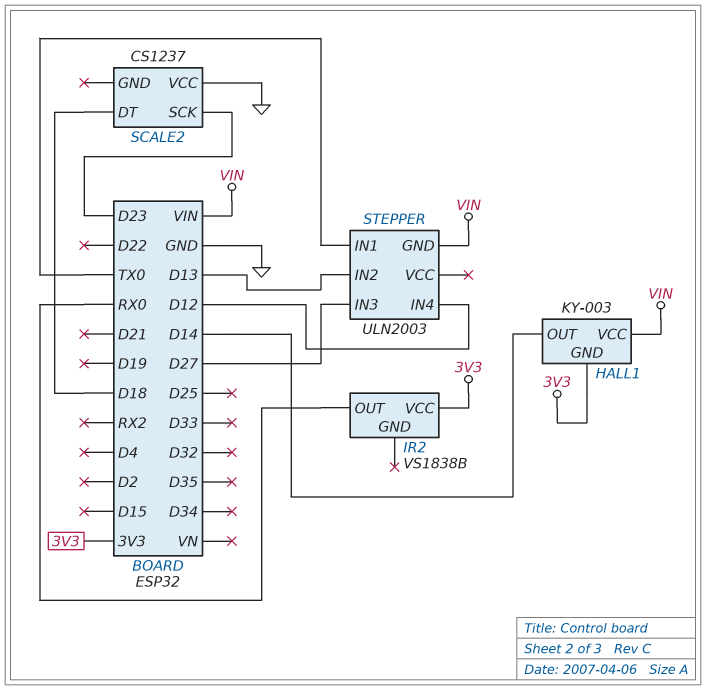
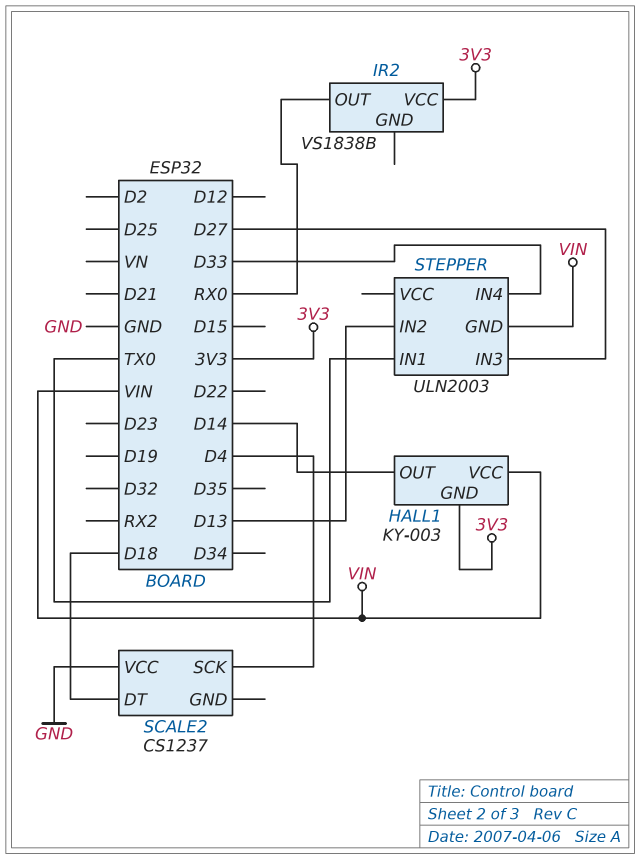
SCALE2 pin SCK: D23 -> D4
STEPPER pin IN4: D12 -> D33

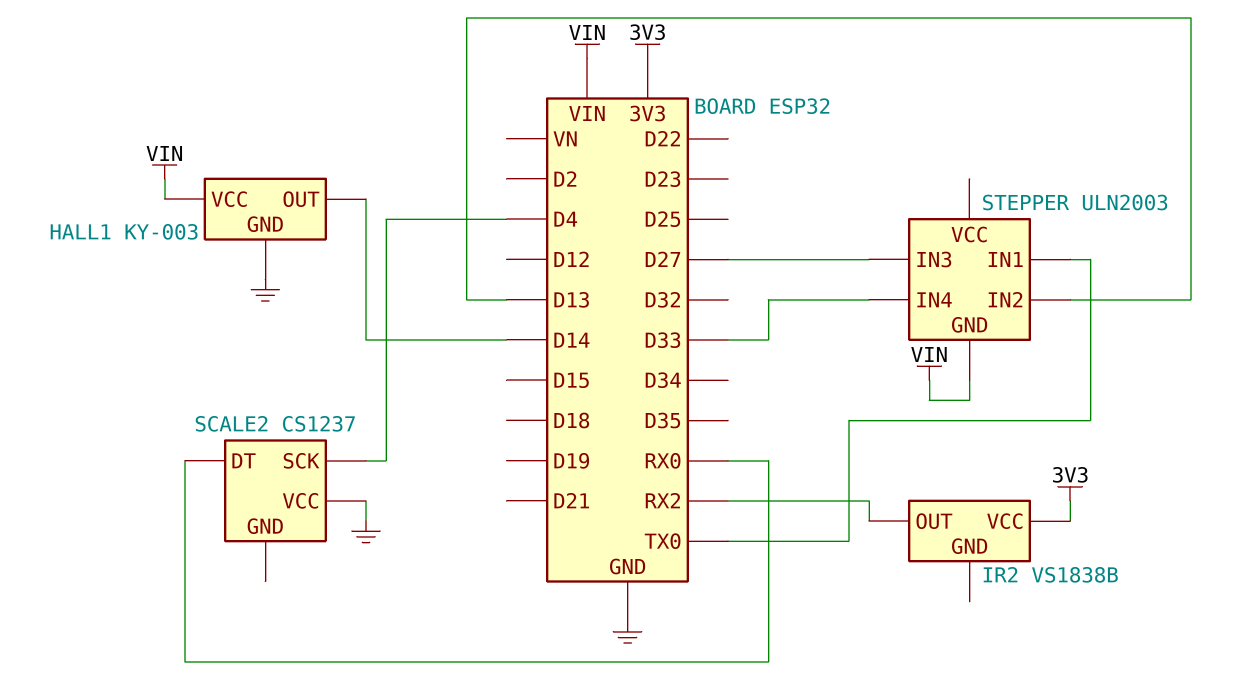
HALL1 pin GND: 3V3 -> GND
IR2 pin OUT: RX0 -> RX2
SCALE2 pin DT: D18 -> RX0

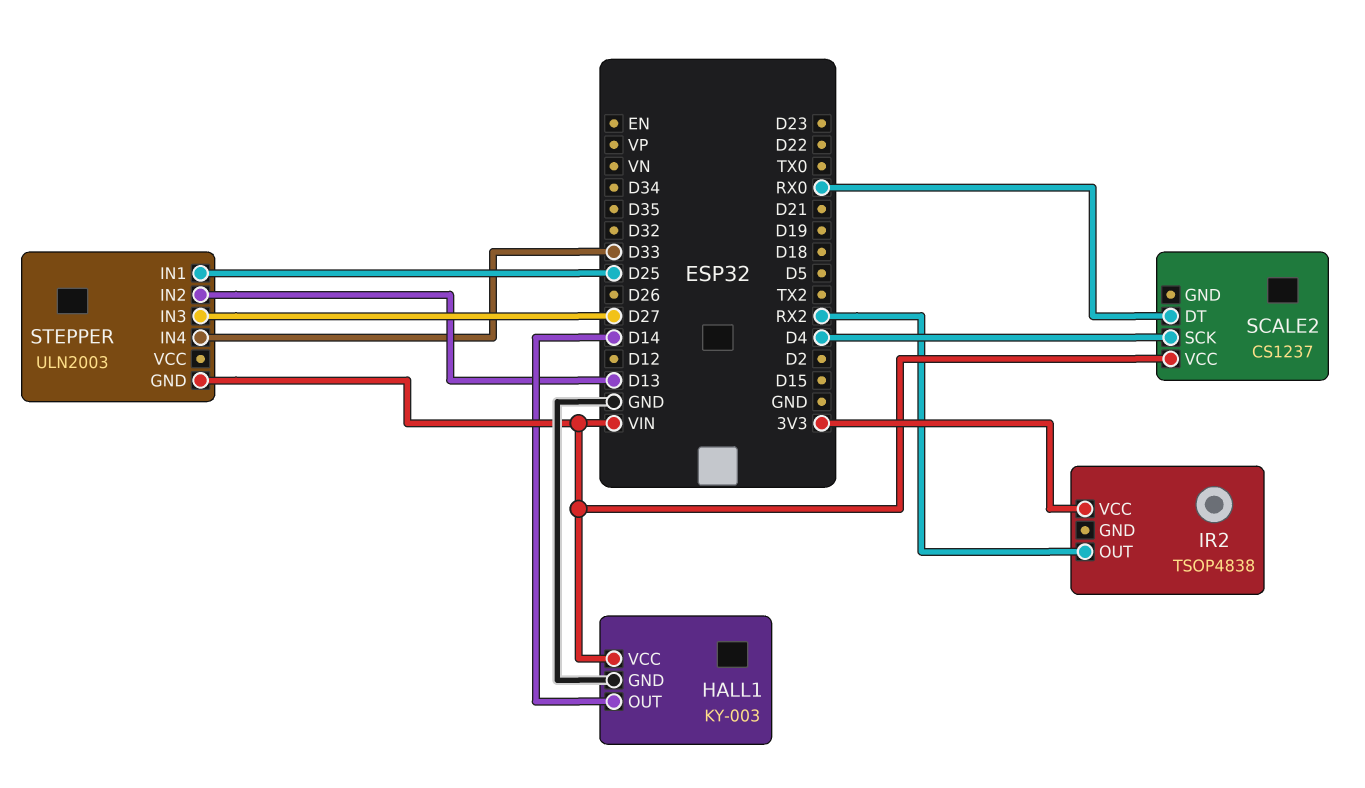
IR2: VS1838B -> TSOP4838
SCALE2 pin VCC: GND -> VIN
STEPPER pin IN1: TX0 -> D25

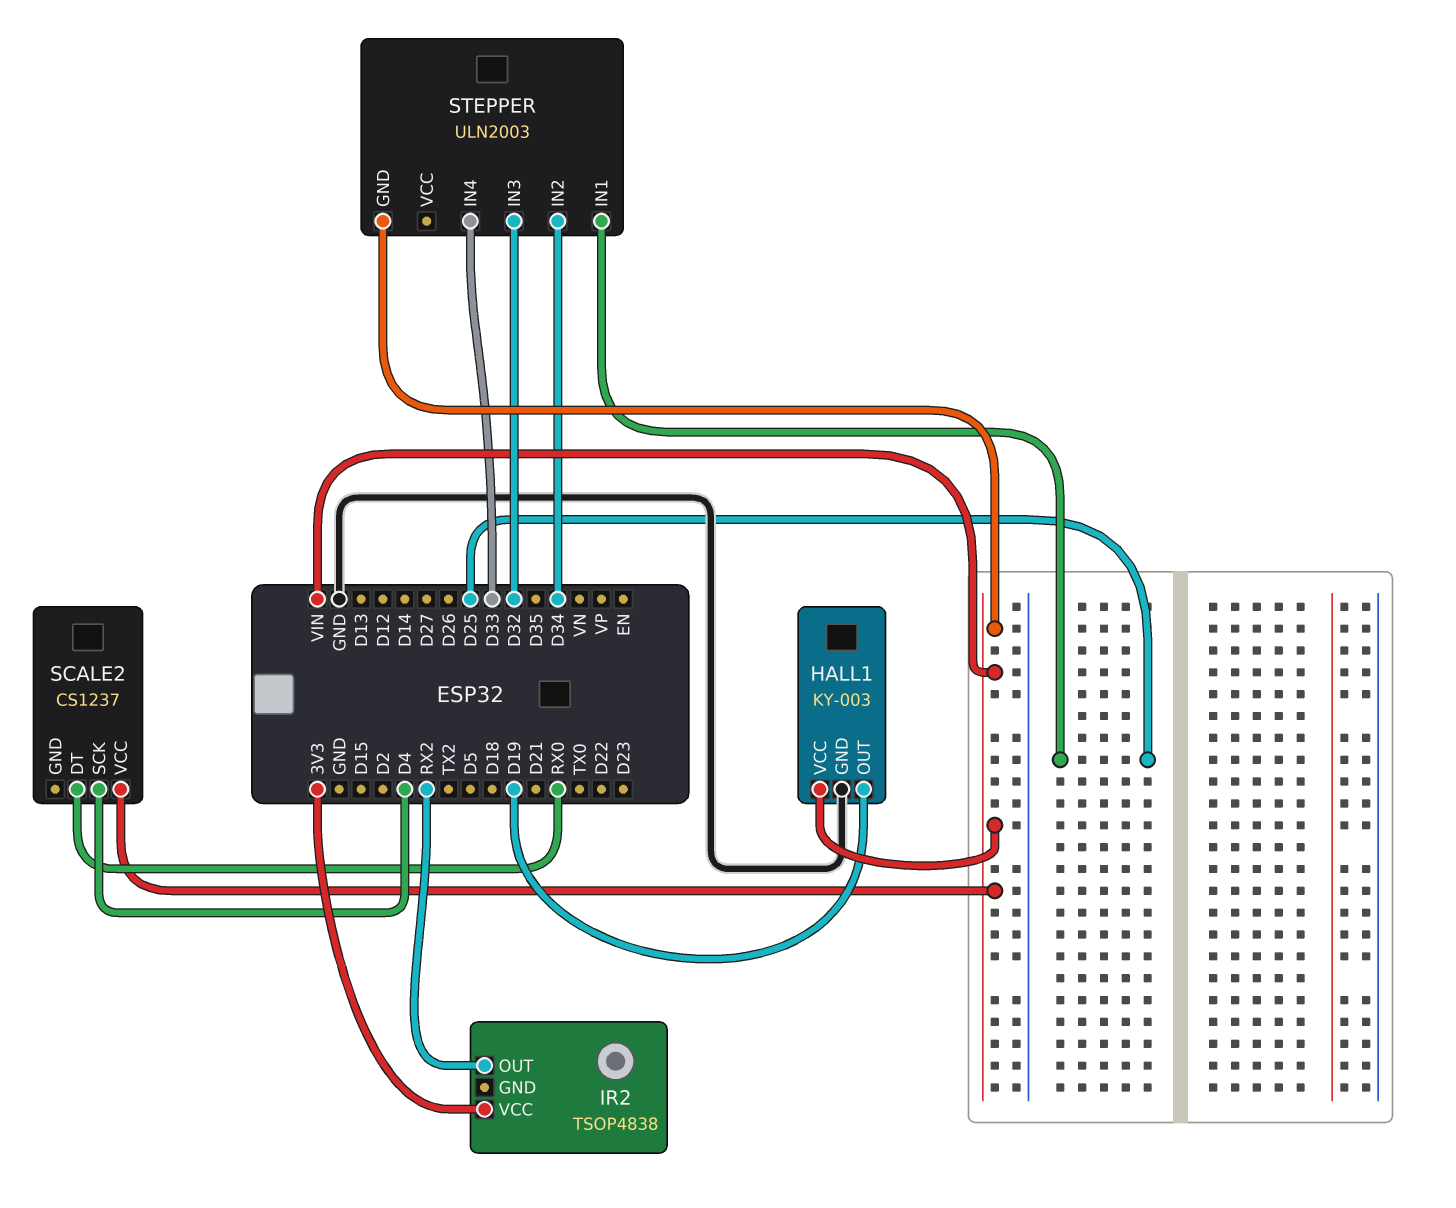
HALL1 pin OUT: D14 -> D19
STEPPER pin IN2: D13 -> D34
STEPPER pin IN3: D27 -> D32

